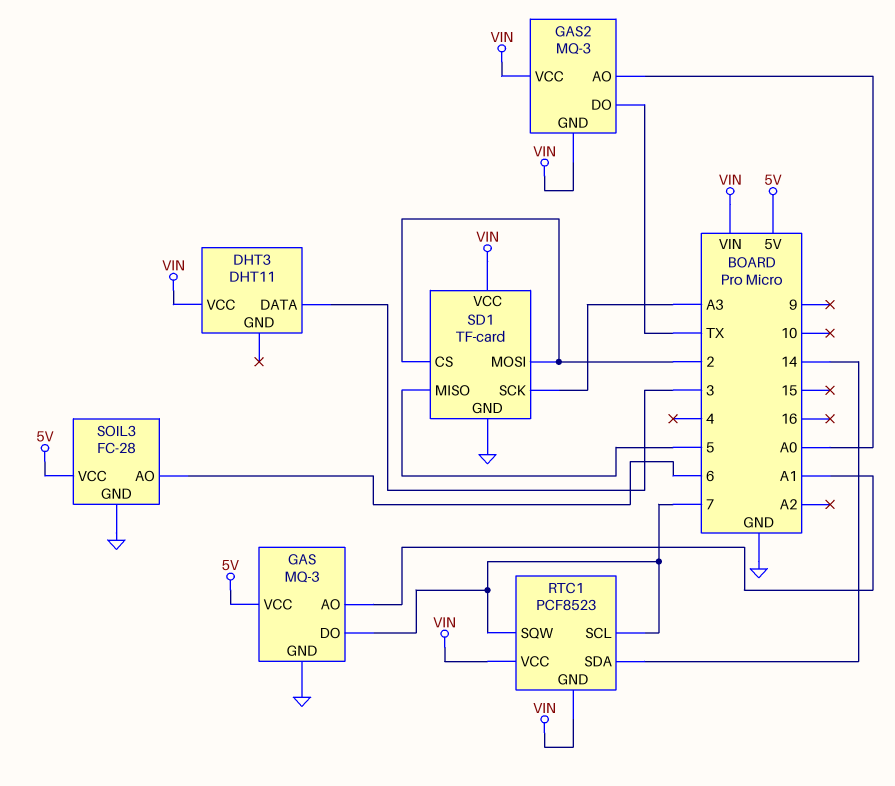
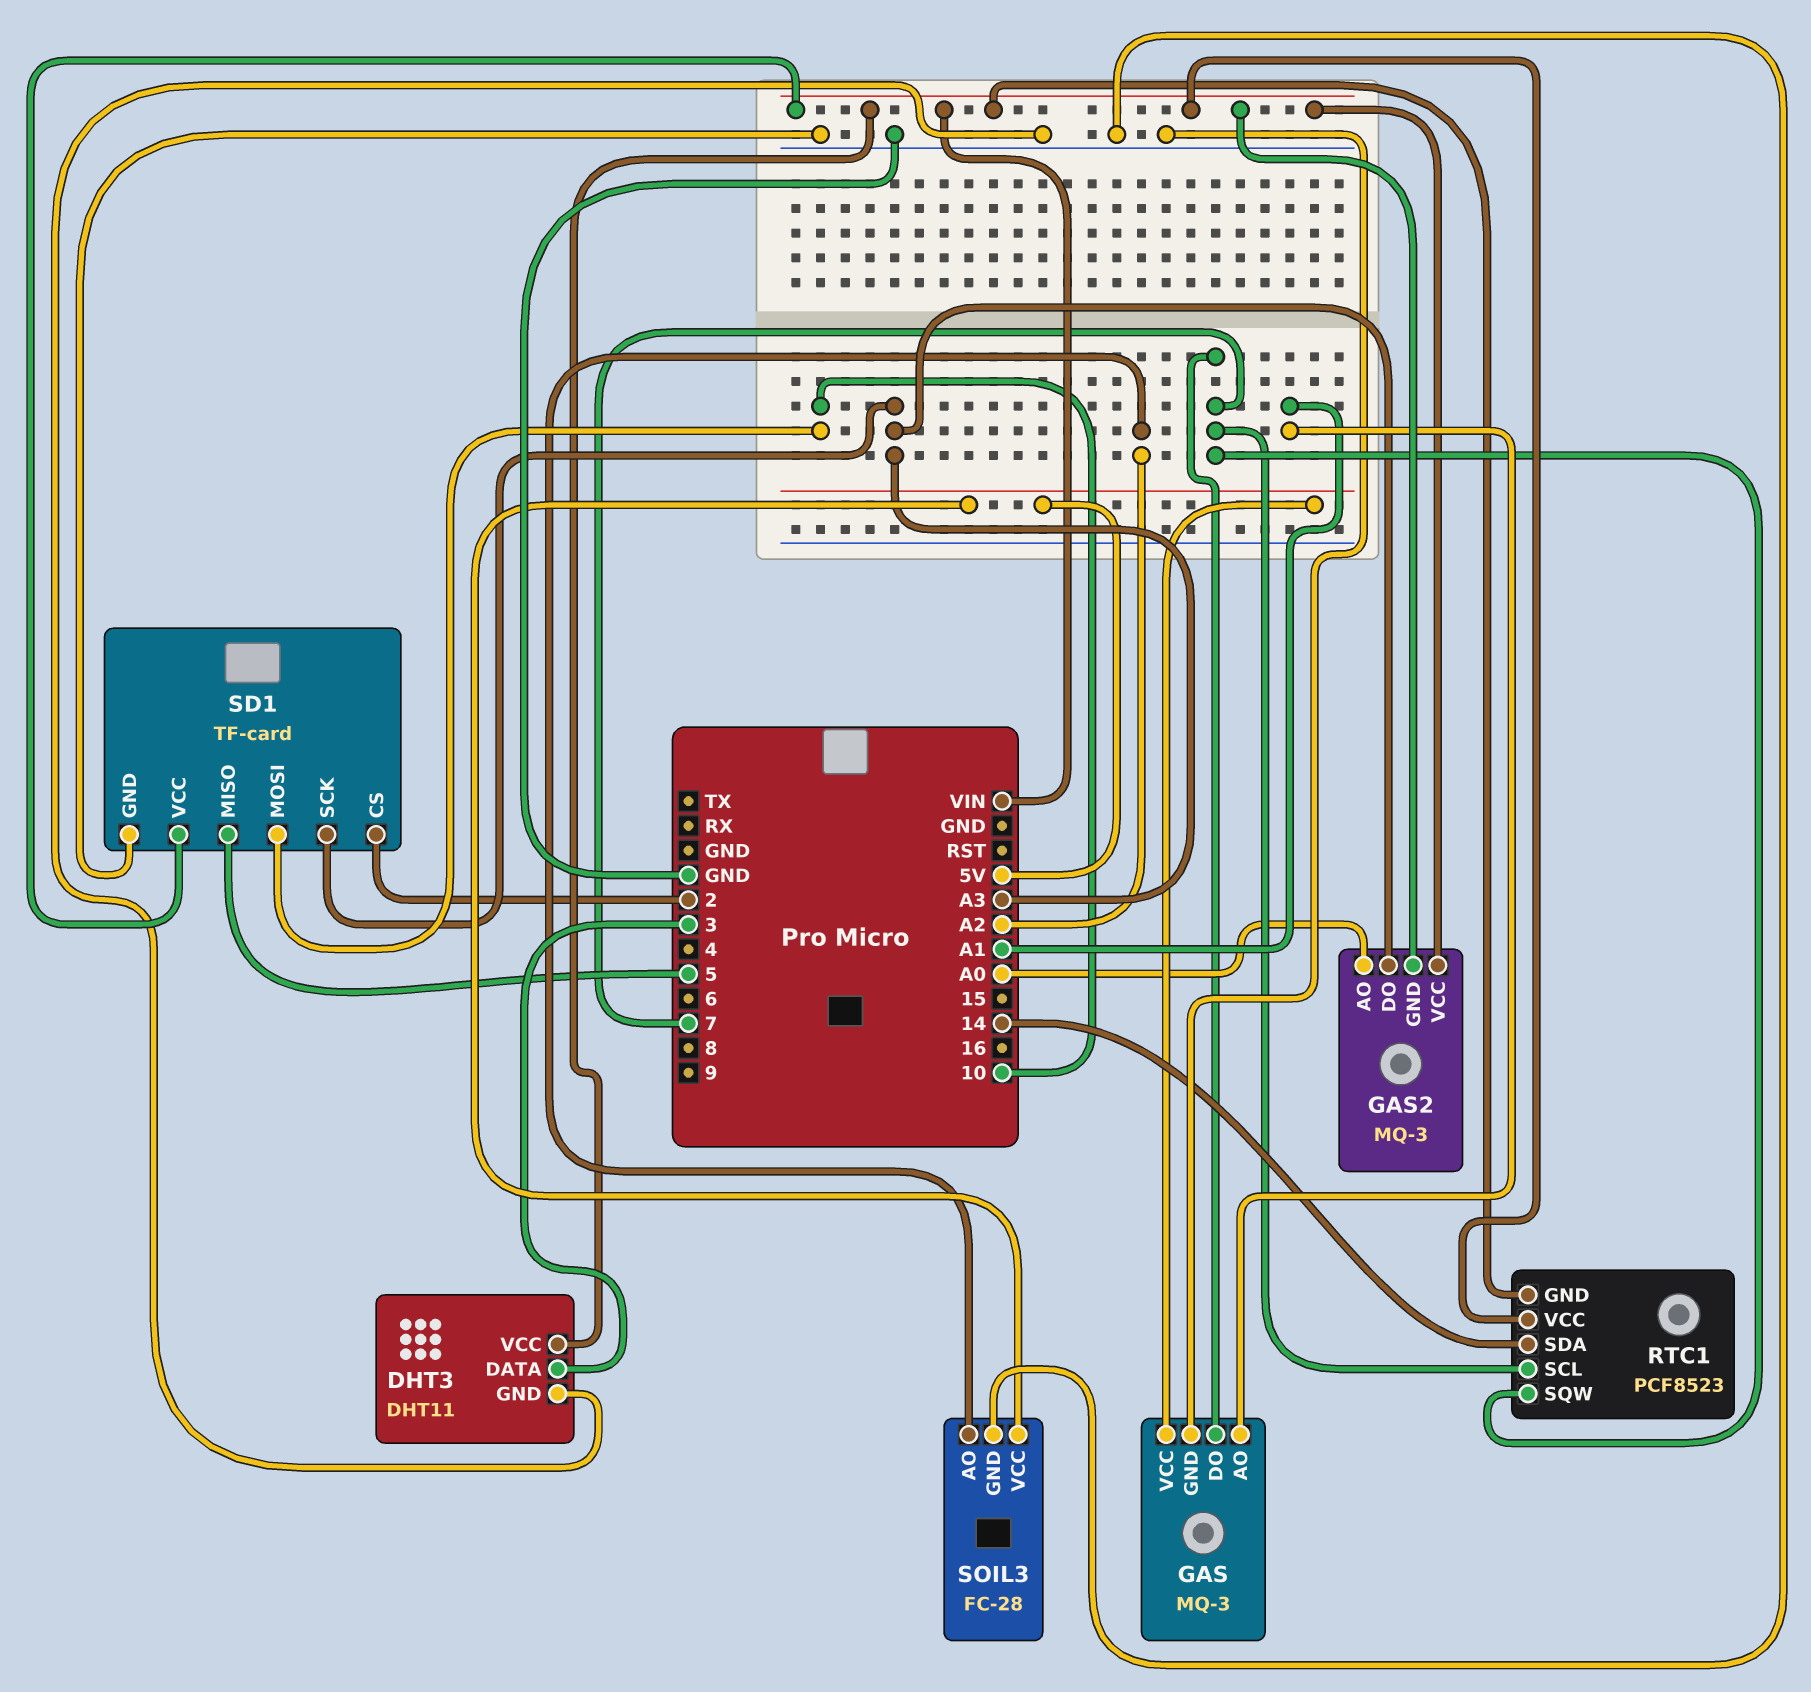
DHT3 pin GND: none -> GND
GAS2 pin DO: TX -> A3
SD1 pin MOSI: 2 -> 10
SOIL3 pin AO: 6 -> A2

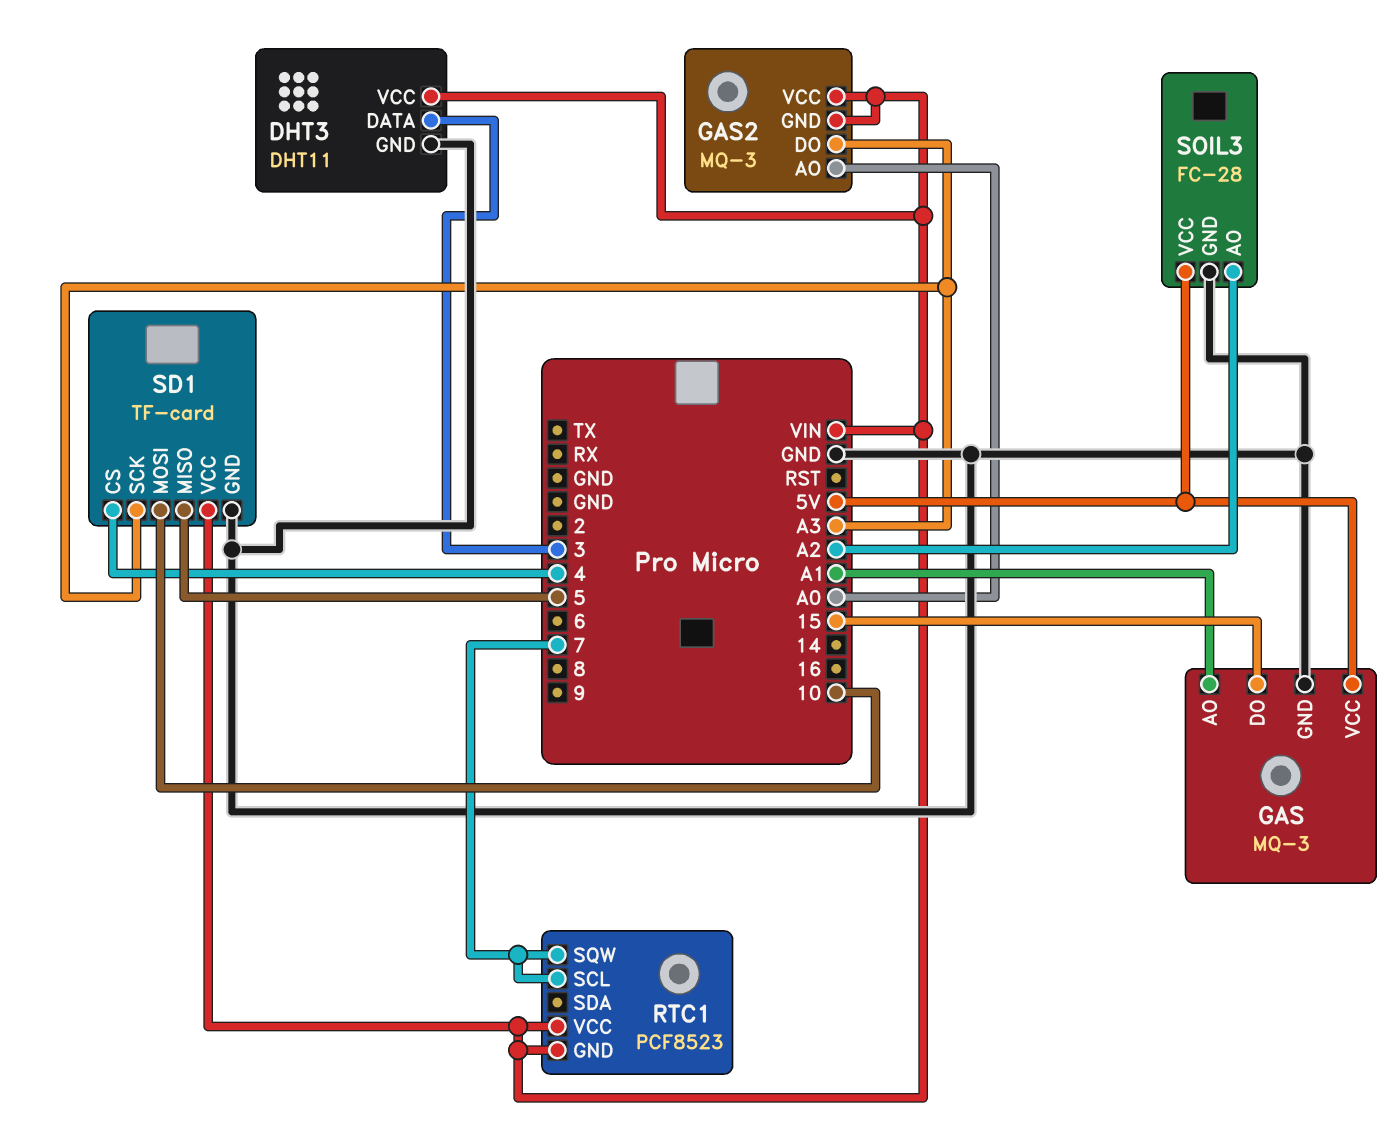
GAS pin DO: 7 -> 15
RTC1 pin SDA: 14 -> none
SD1 pin CS: 2 -> 4

